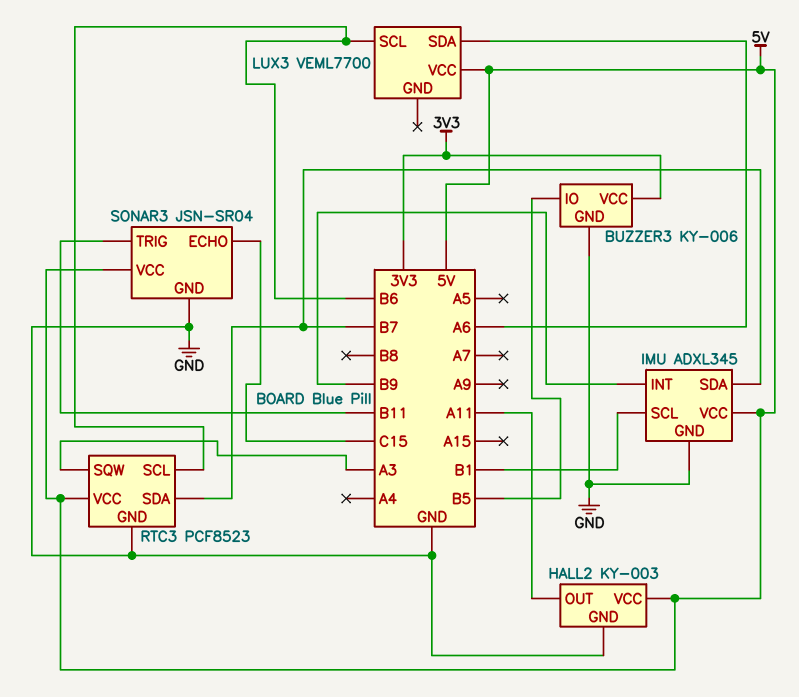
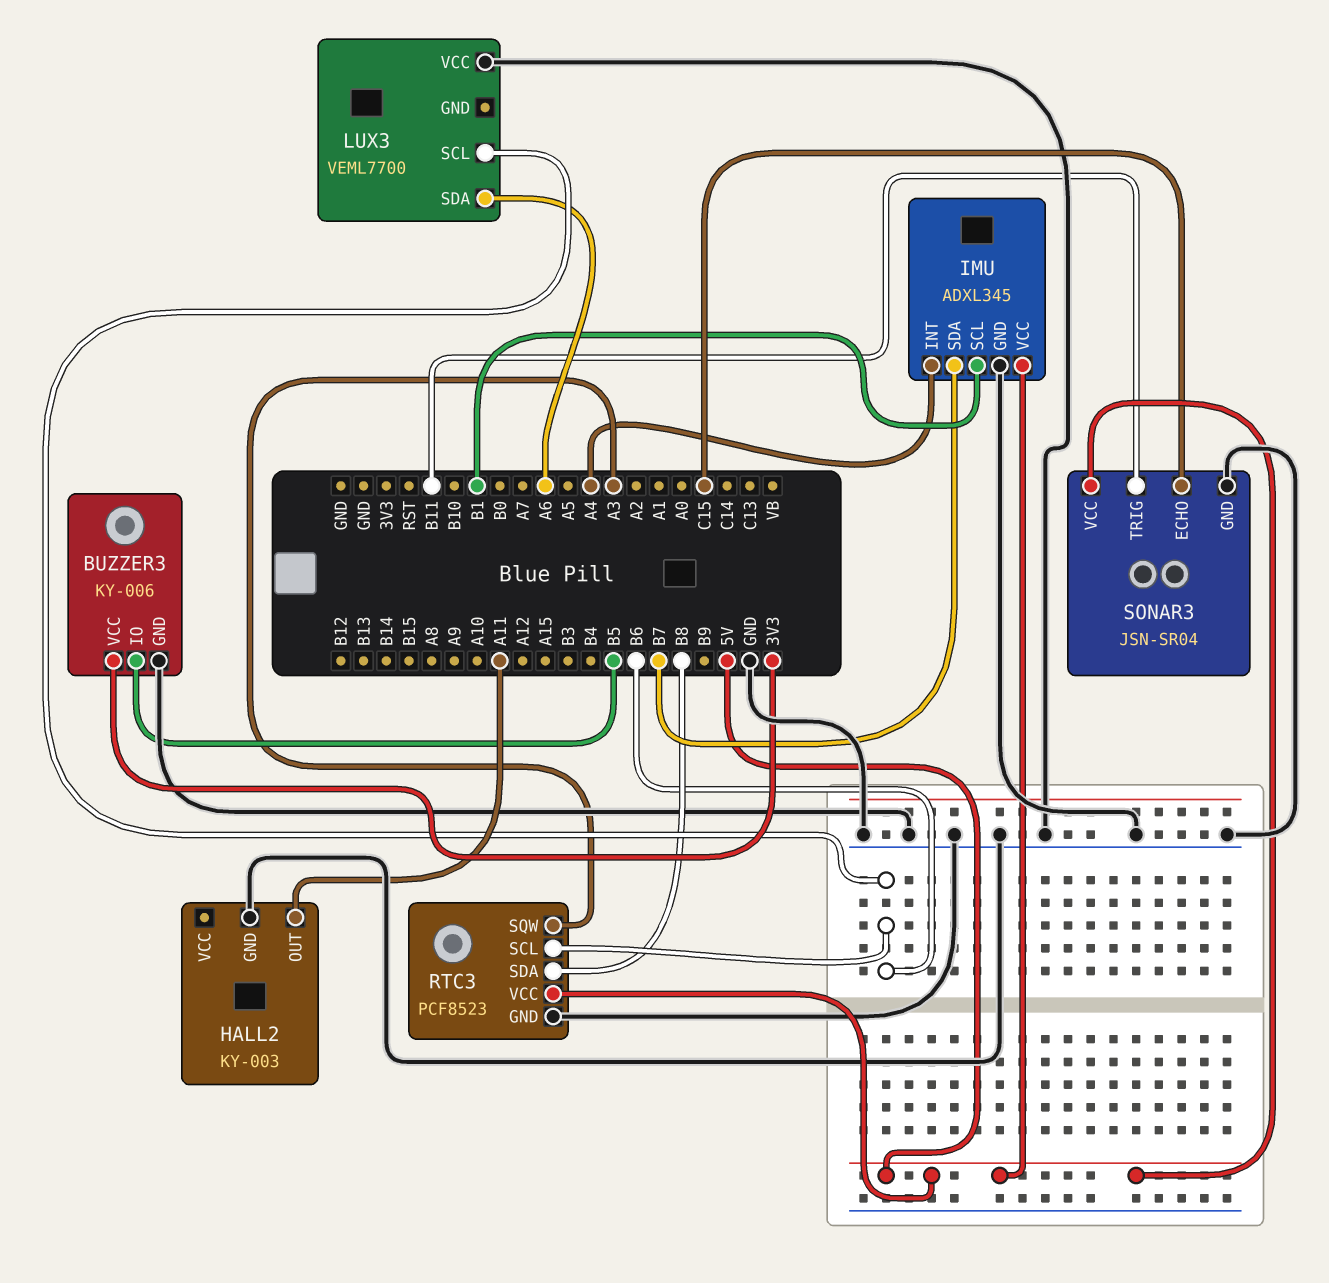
HALL2 pin VCC: 5V -> none
IMU pin INT: B9 -> A4
LUX3 pin VCC: 5V -> GND
RTC3 pin SDA: B7 -> B8

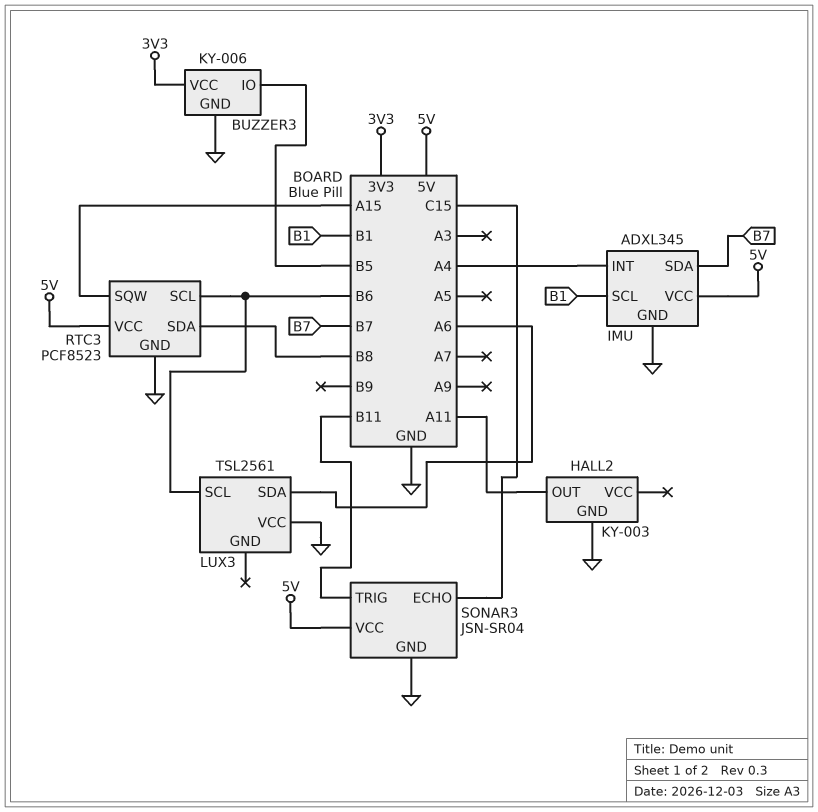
LUX3: VEML7700 -> TSL2561
RTC3 pin SQW: A3 -> A15

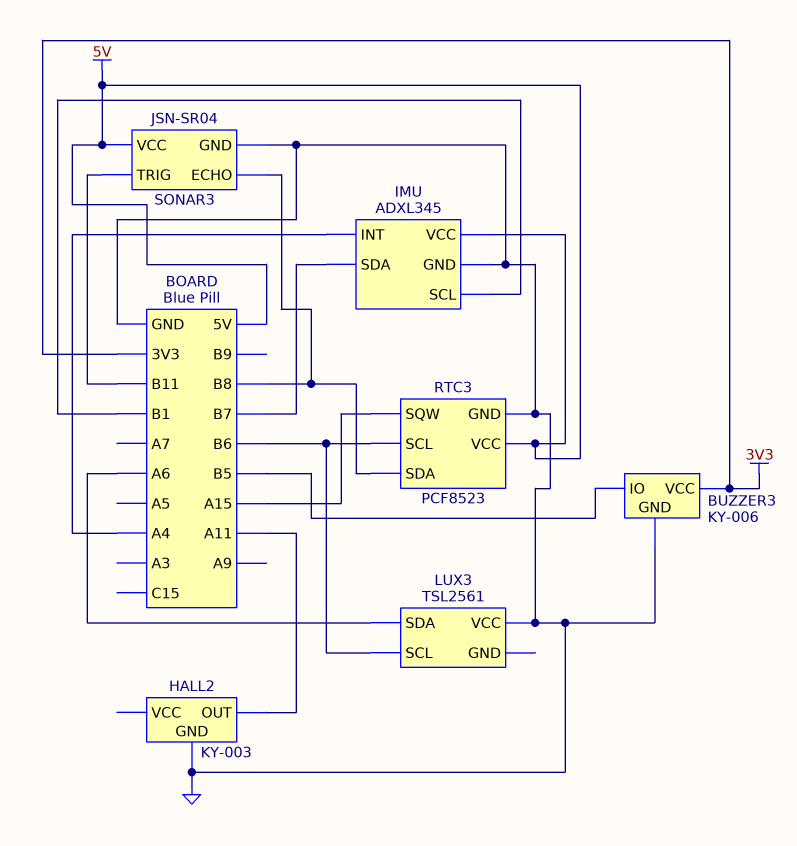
SONAR3 pin ECHO: C15 -> B8

